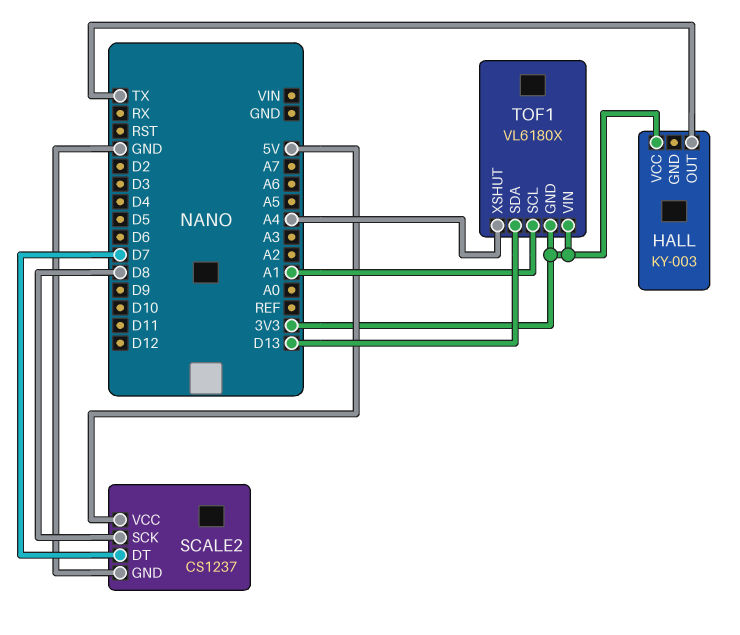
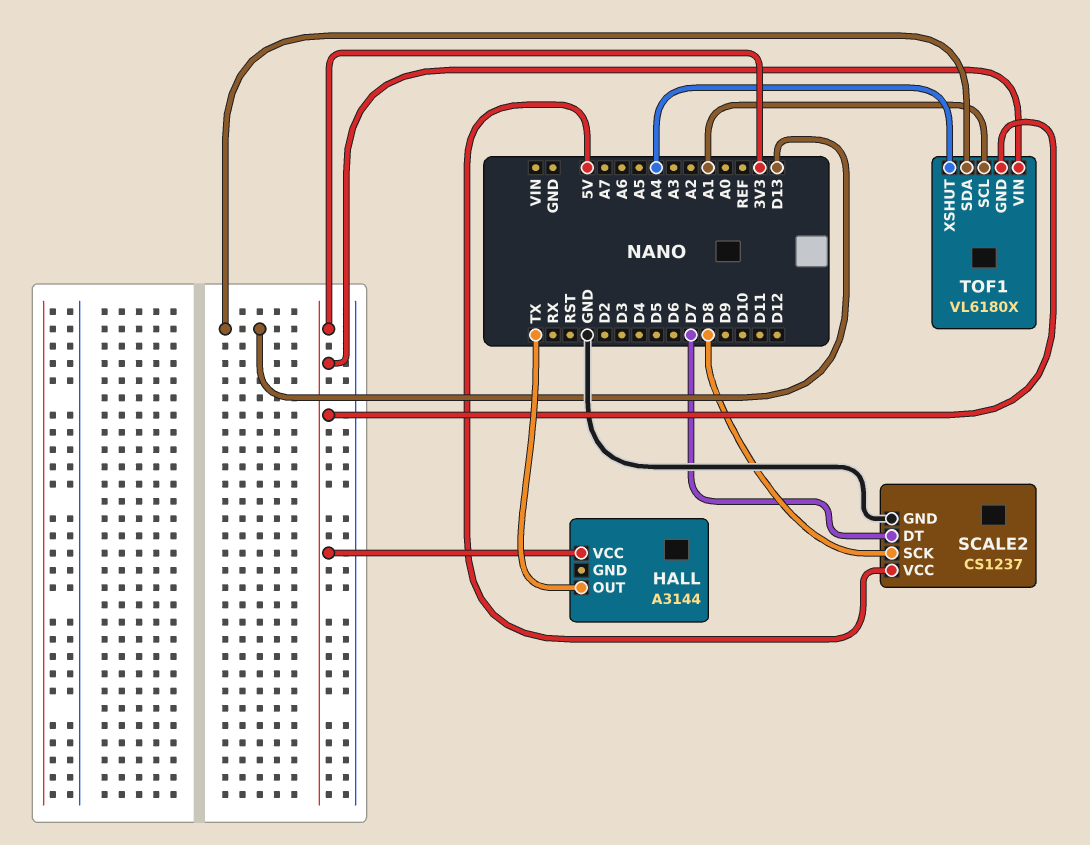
HALL: KY-003 -> A3144

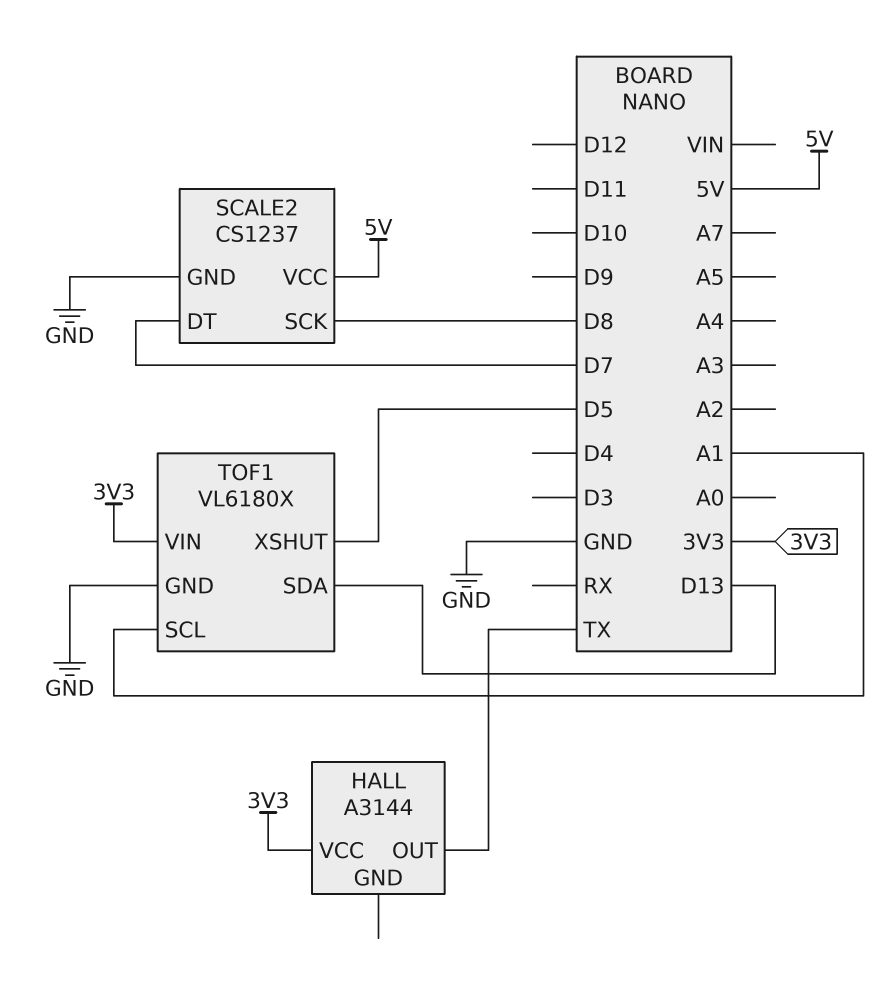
TOF1 pin GND: 3V3 -> GND
TOF1 pin XSHUT: A4 -> D5

